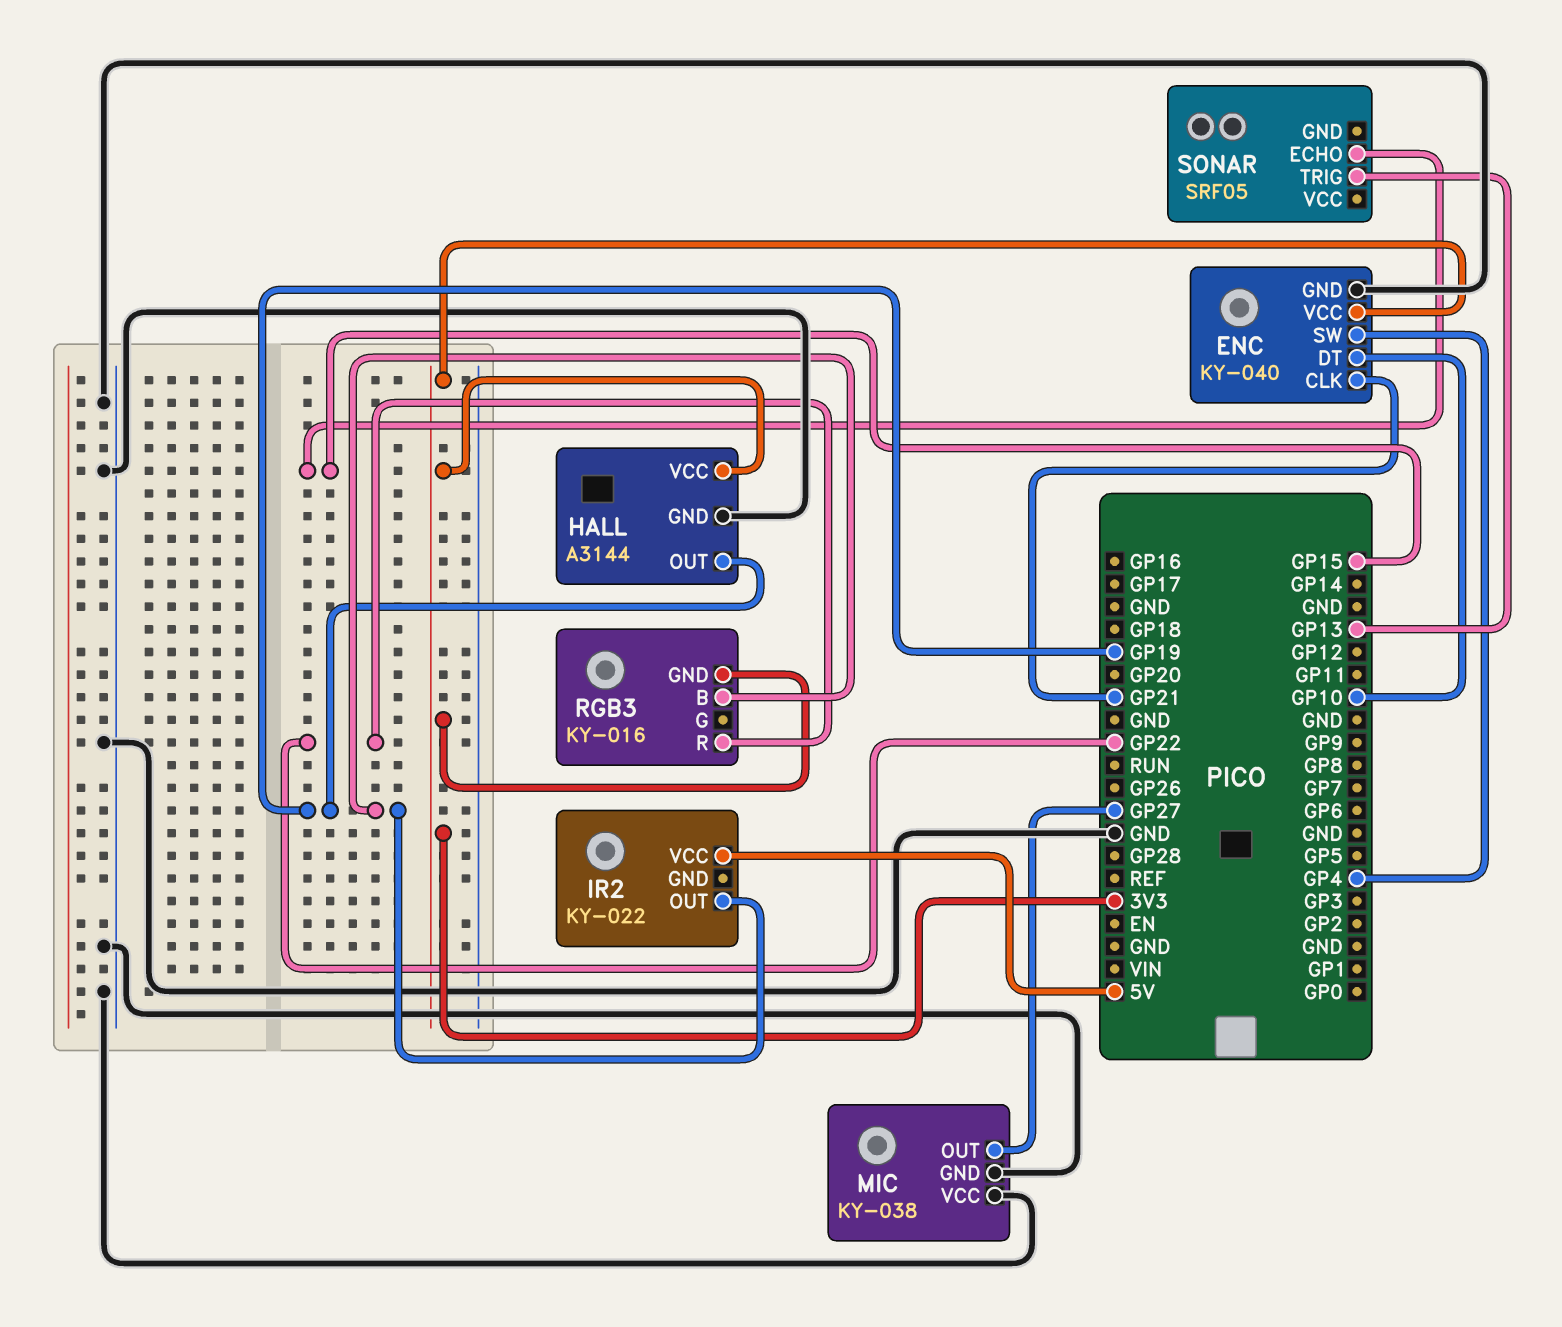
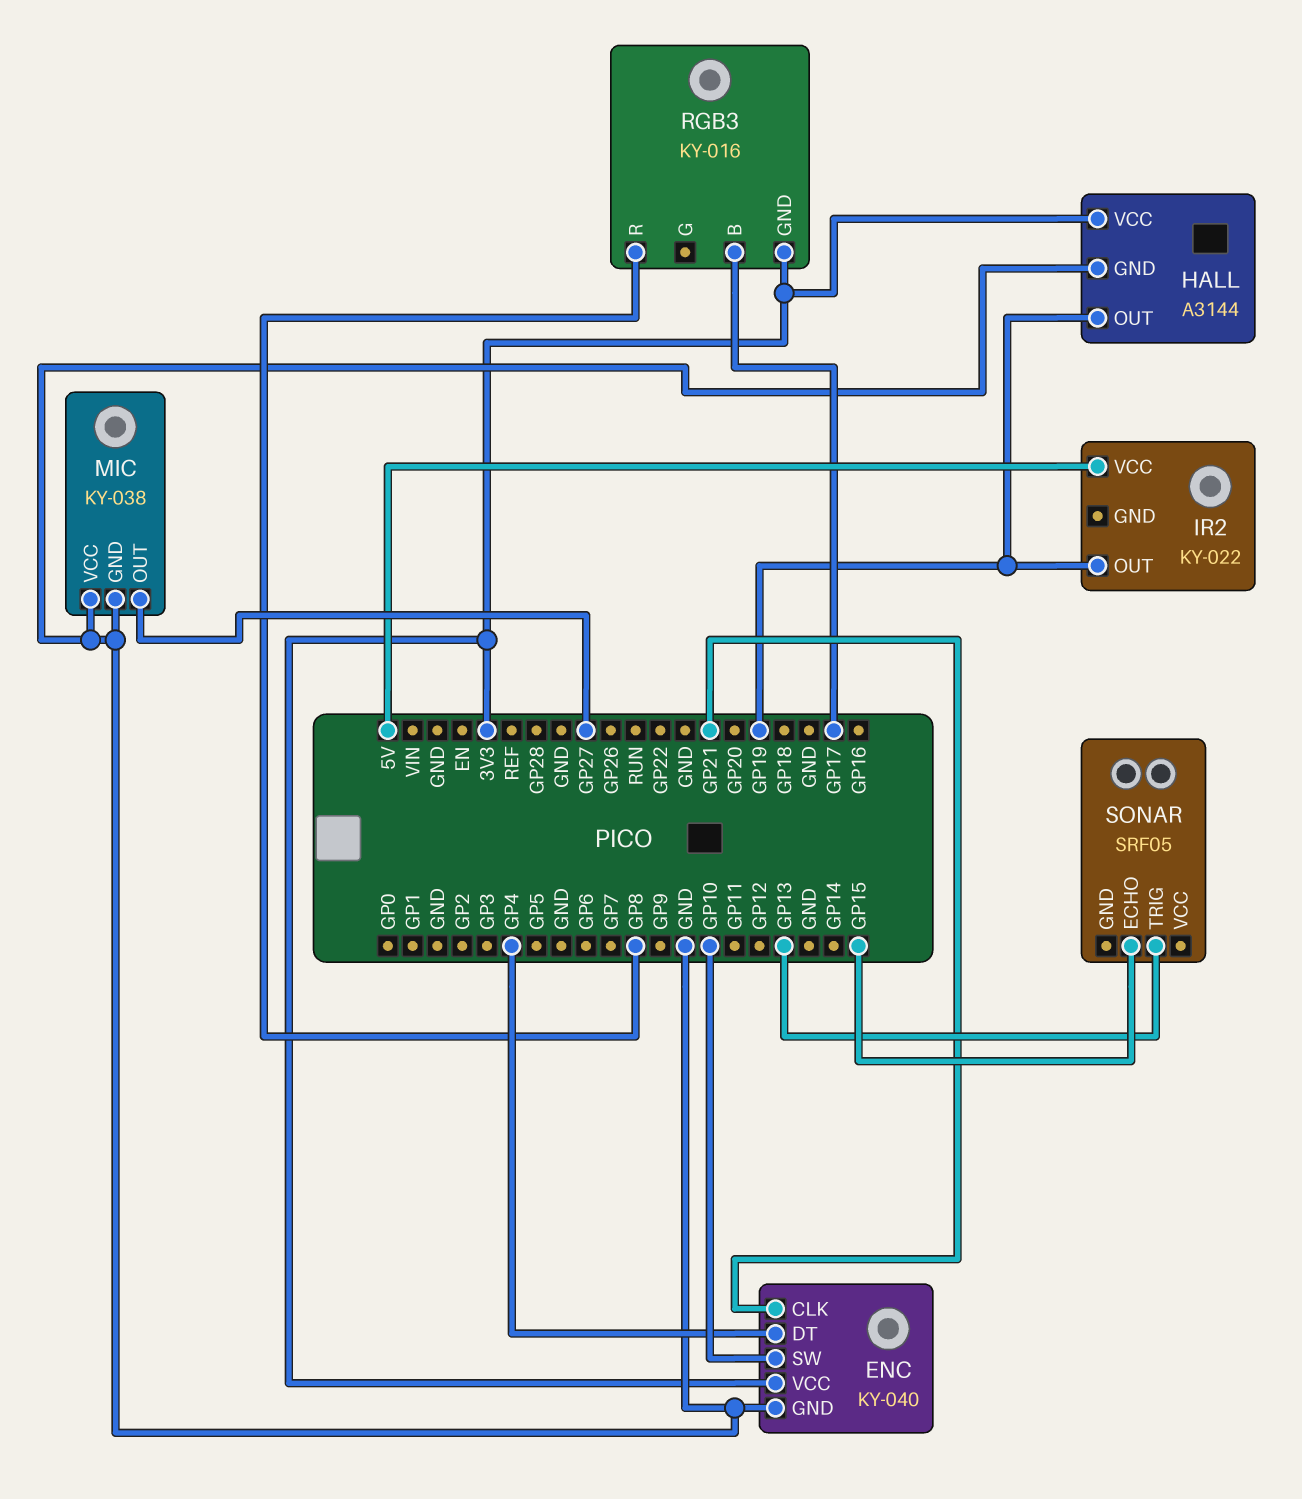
ENC pin DT: GP10 -> GP4
ENC pin SW: GP4 -> GP10
RGB3 pin B: GP19 -> GP17
RGB3 pin R: GP22 -> GP8

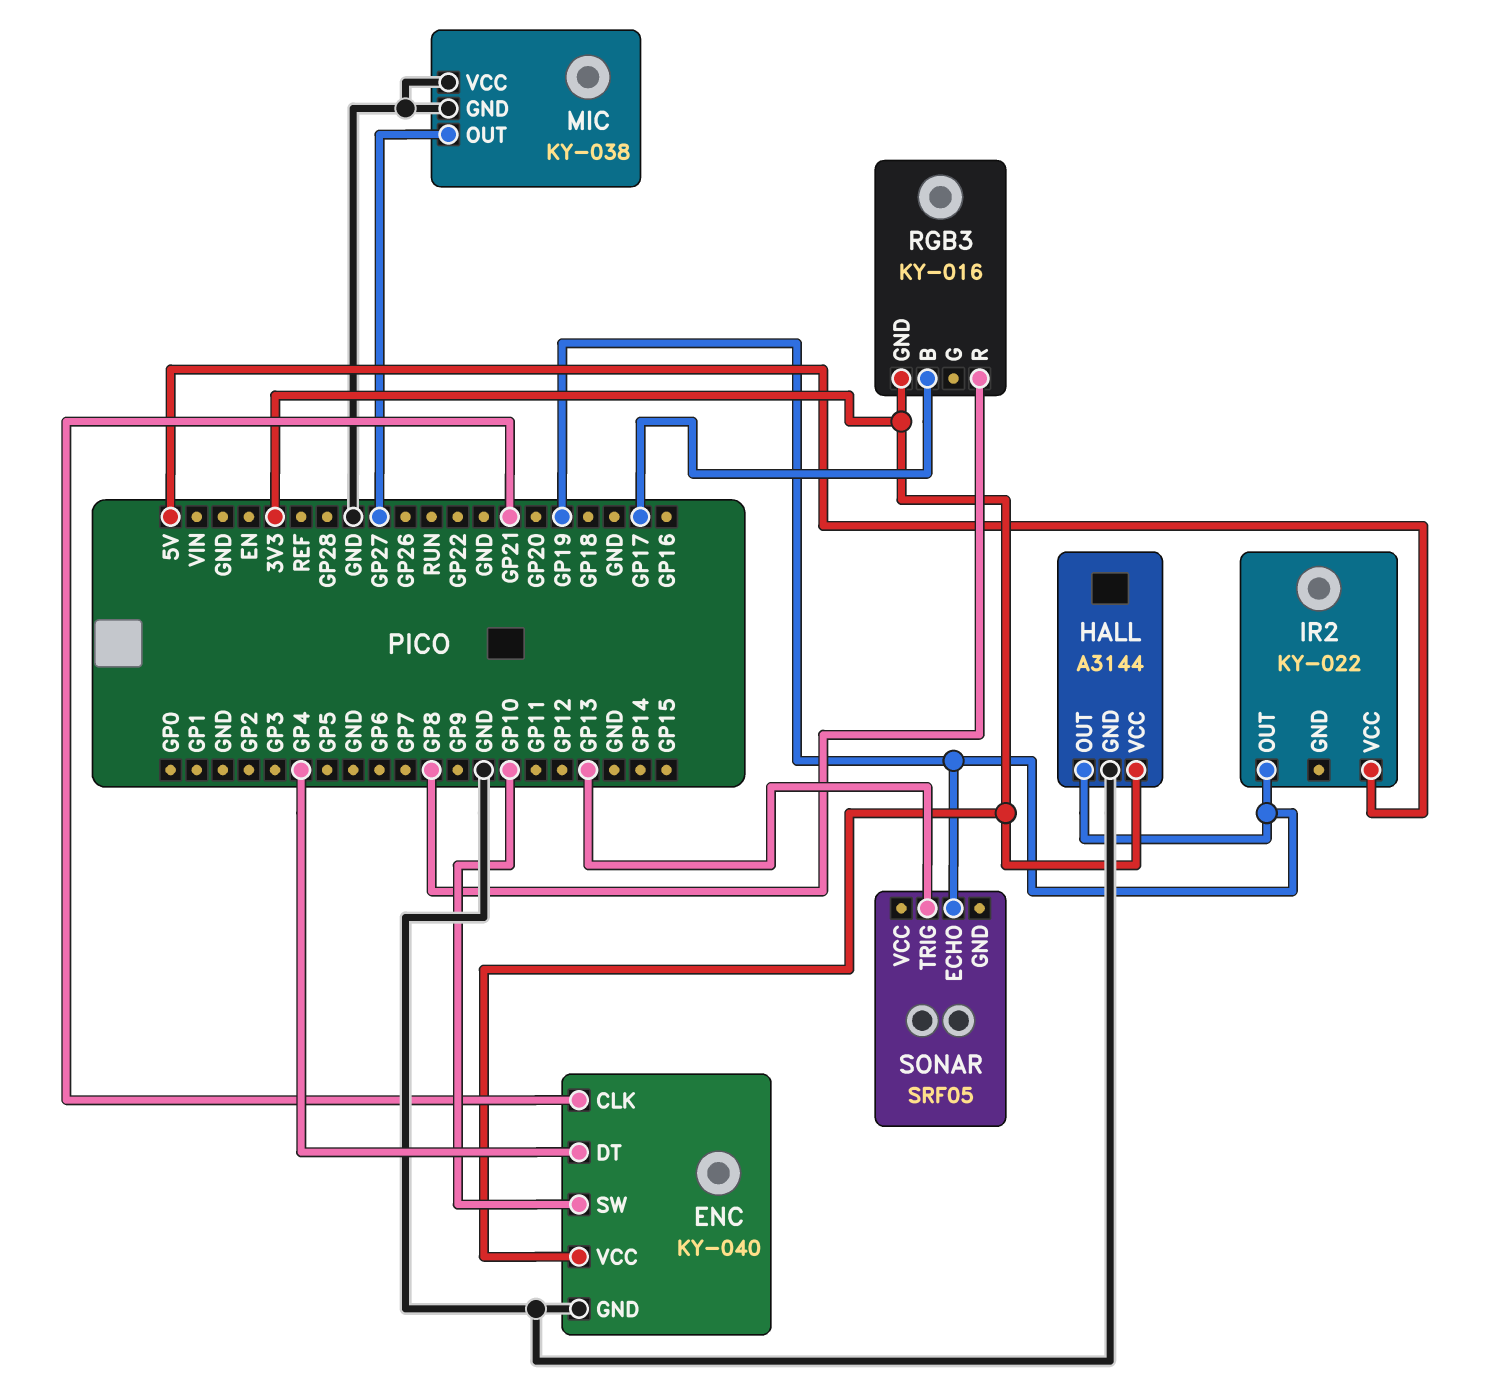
SONAR pin ECHO: GP15 -> GP19

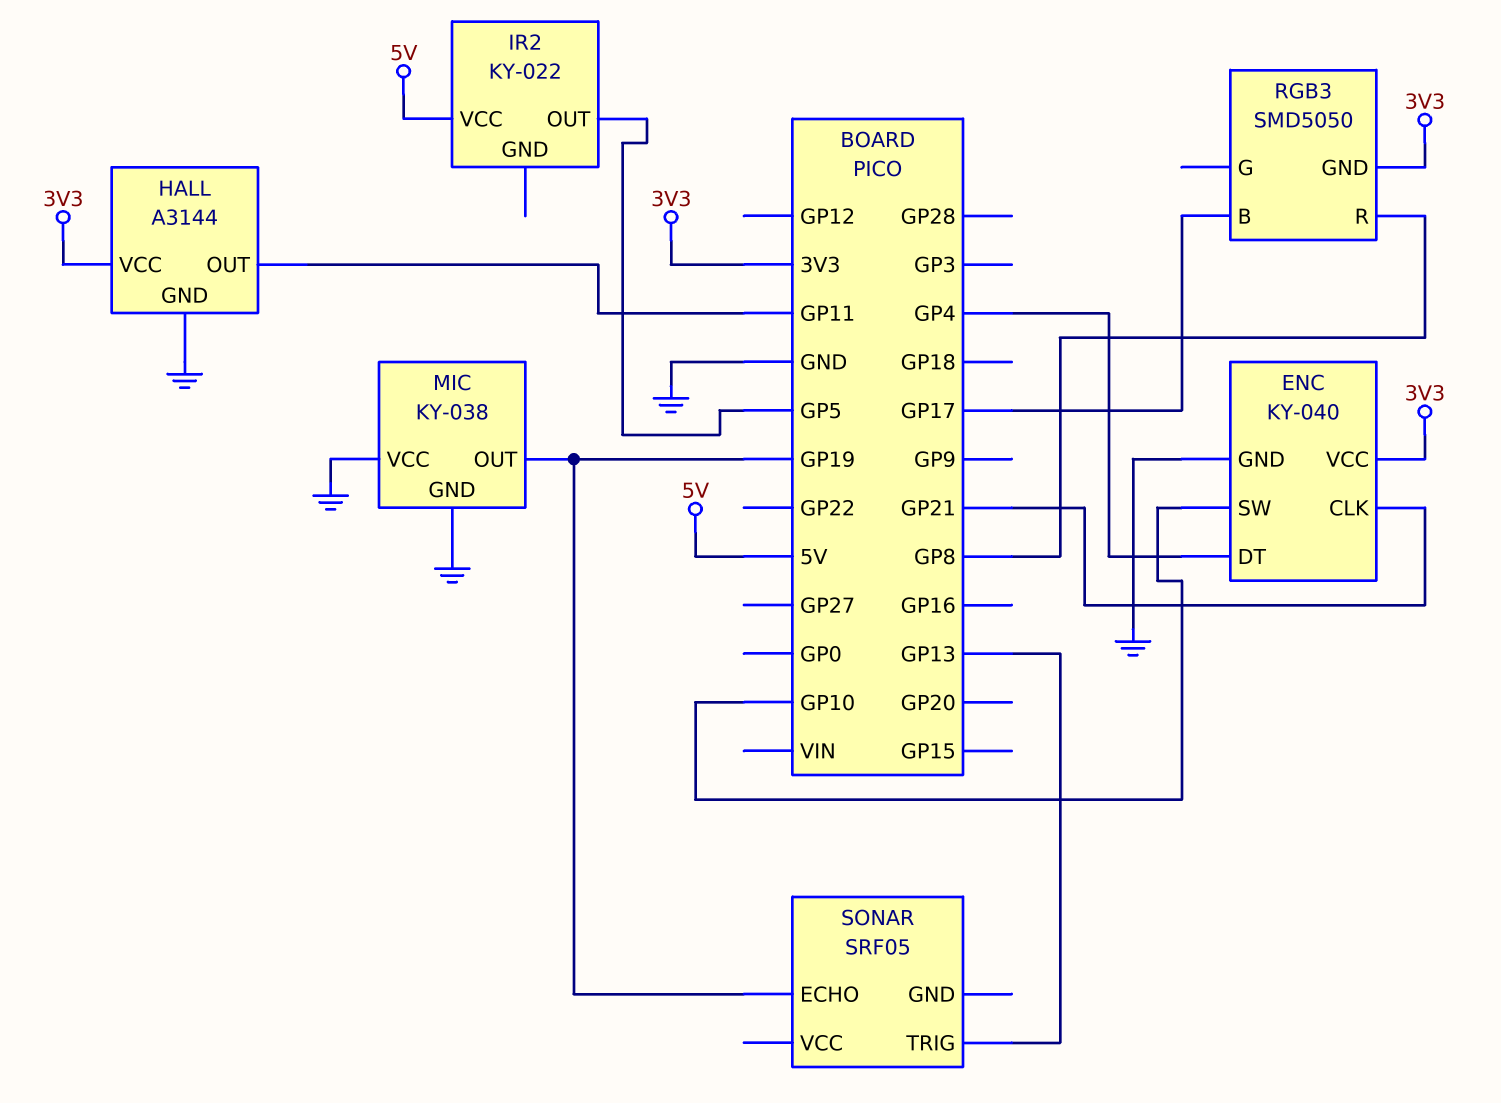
HALL pin OUT: GP19 -> GP11
IR2 pin OUT: GP19 -> GP5
MIC pin OUT: GP27 -> GP19
RGB3: KY-016 -> SMD5050

